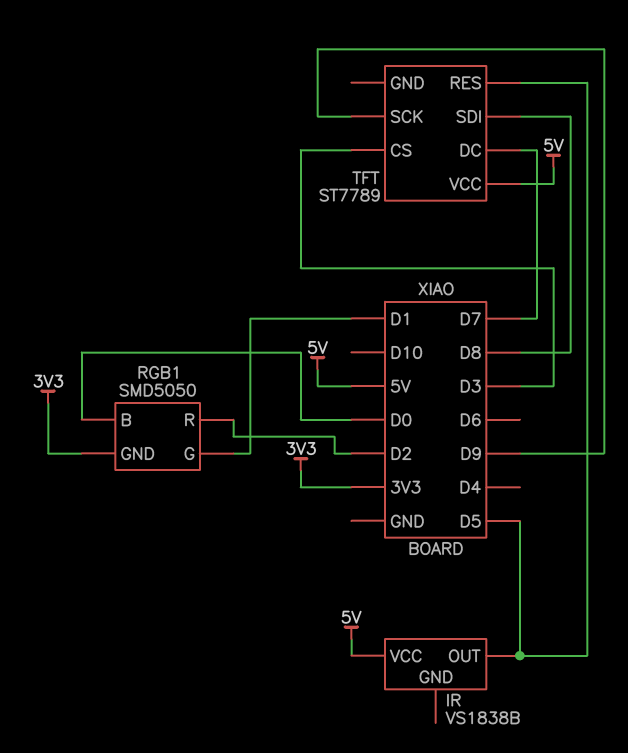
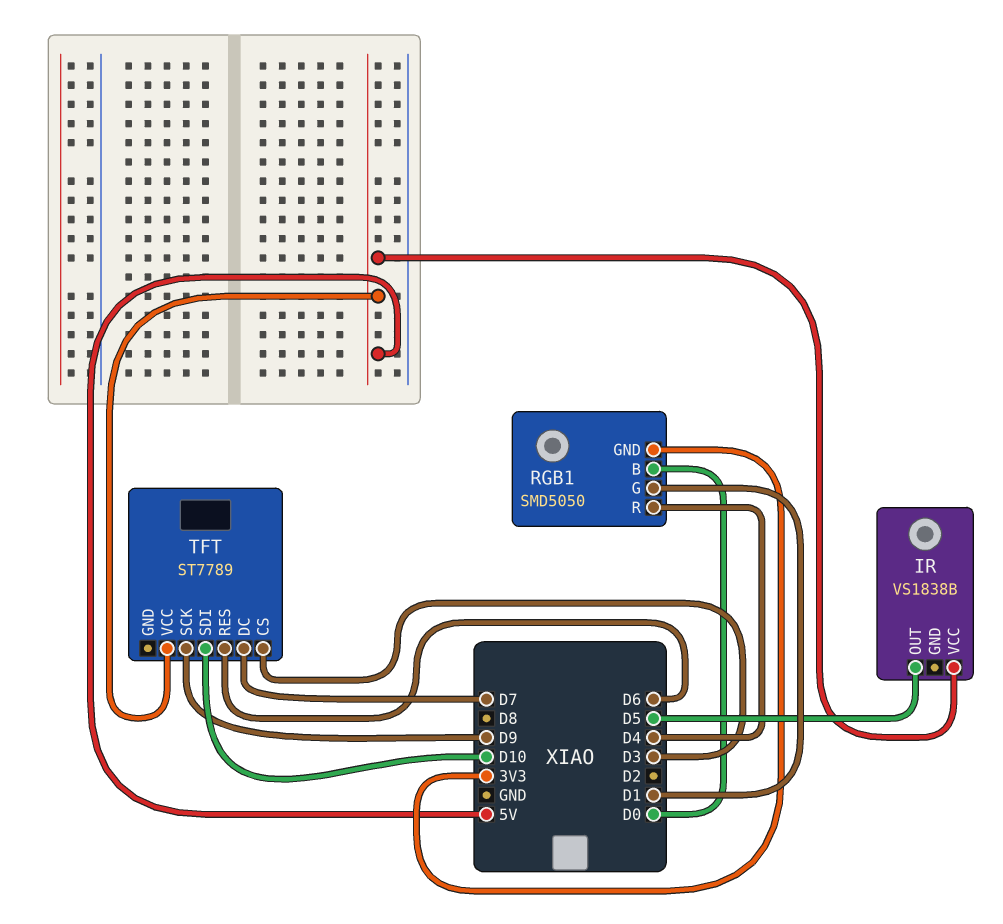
RGB1 pin R: D2 -> D4
TFT pin RES: D5 -> D6
TFT pin SDI: D8 -> D10

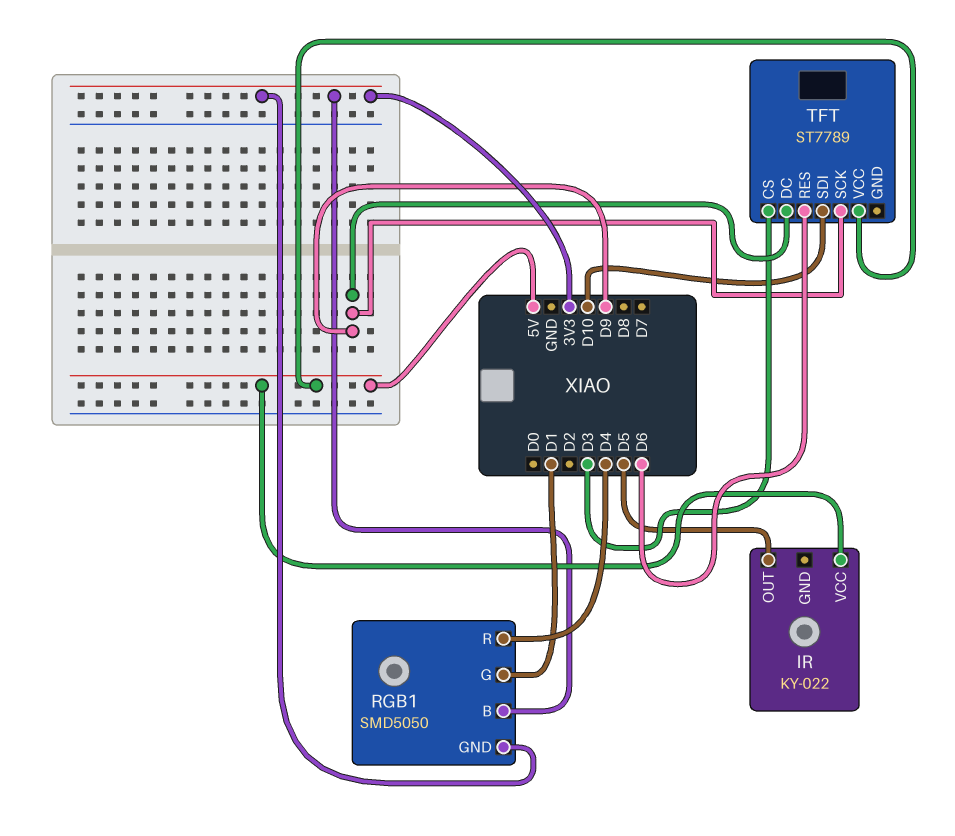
IR: VS1838B -> KY-022
RGB1 pin B: D0 -> 3V3
TFT pin DC: D7 -> D9

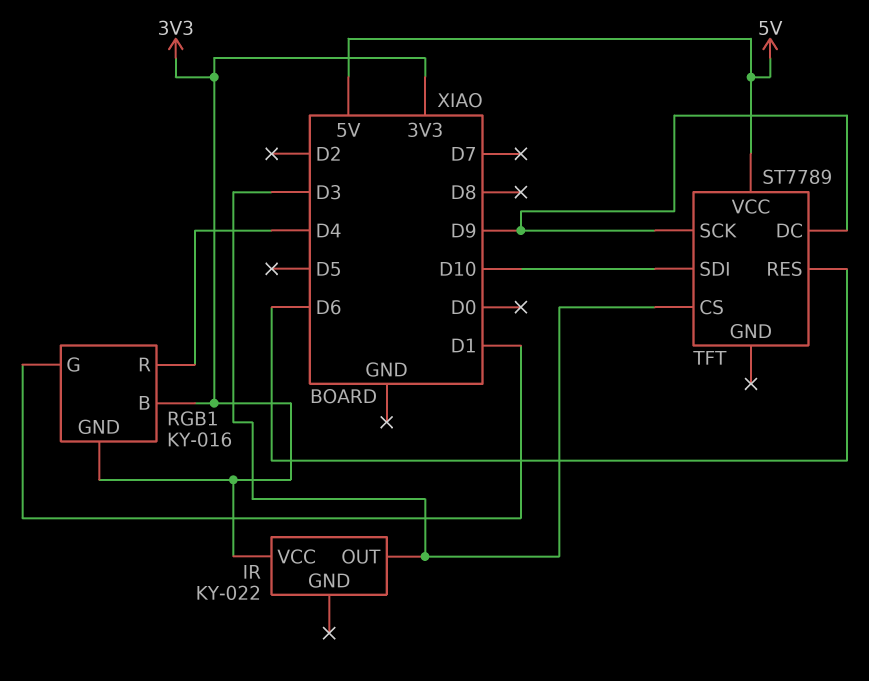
IR pin OUT: D5 -> D3
IR pin VCC: 5V -> 3V3
RGB1: SMD5050 -> KY-016

